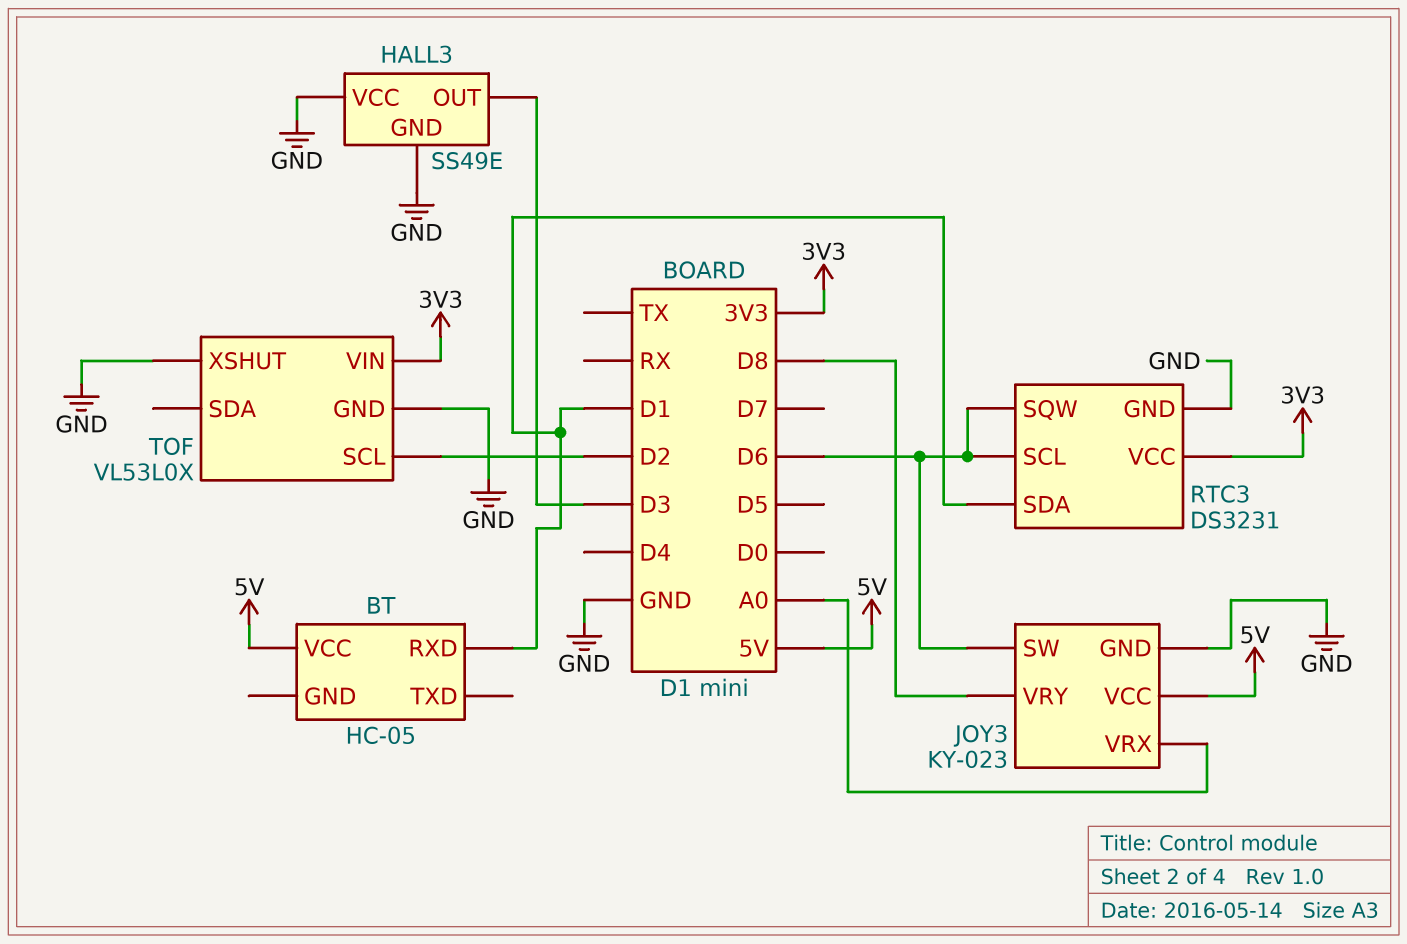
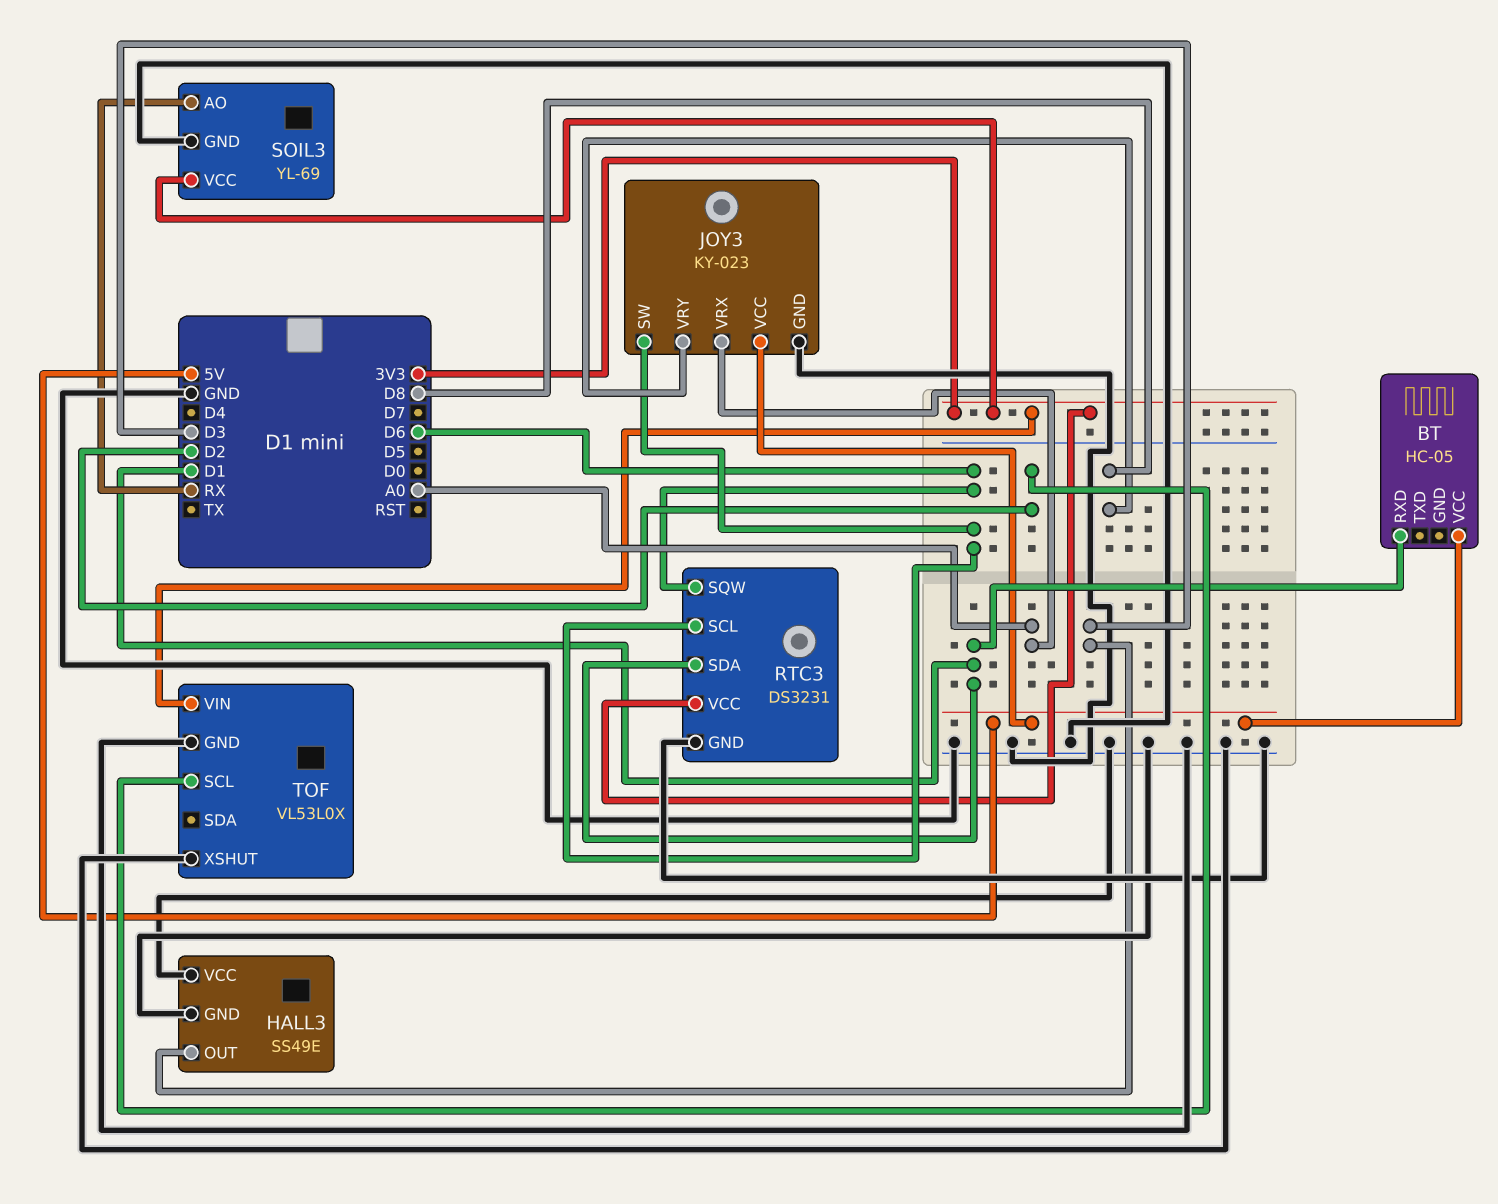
SOIL3: none -> YL-69
SOIL3 pin AO: none -> RX
SOIL3 pin GND: none -> GND
SOIL3 pin VCC: none -> 3V3

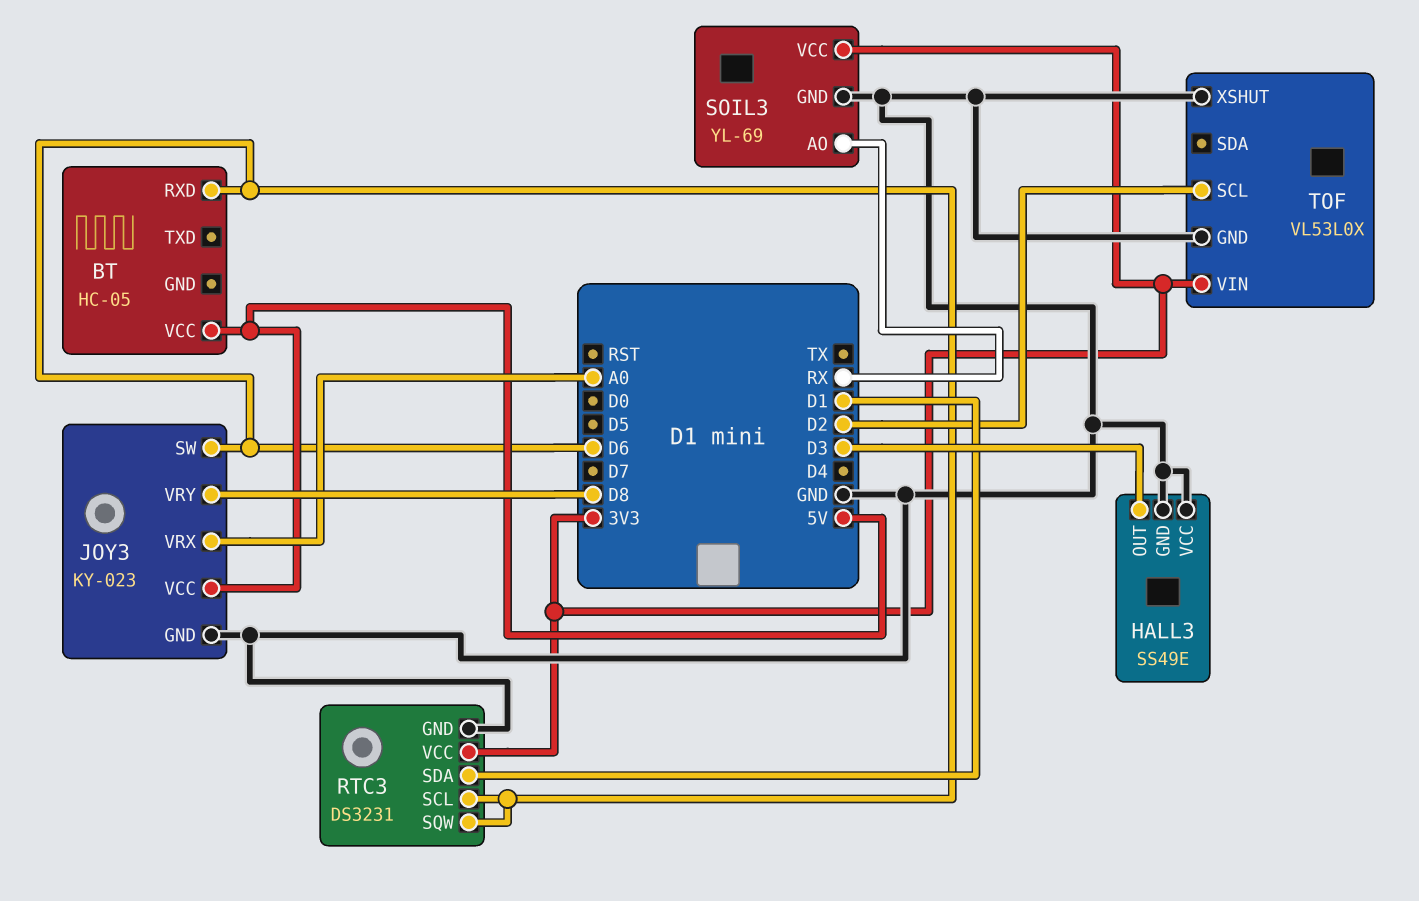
BT pin RXD: D1 -> D6

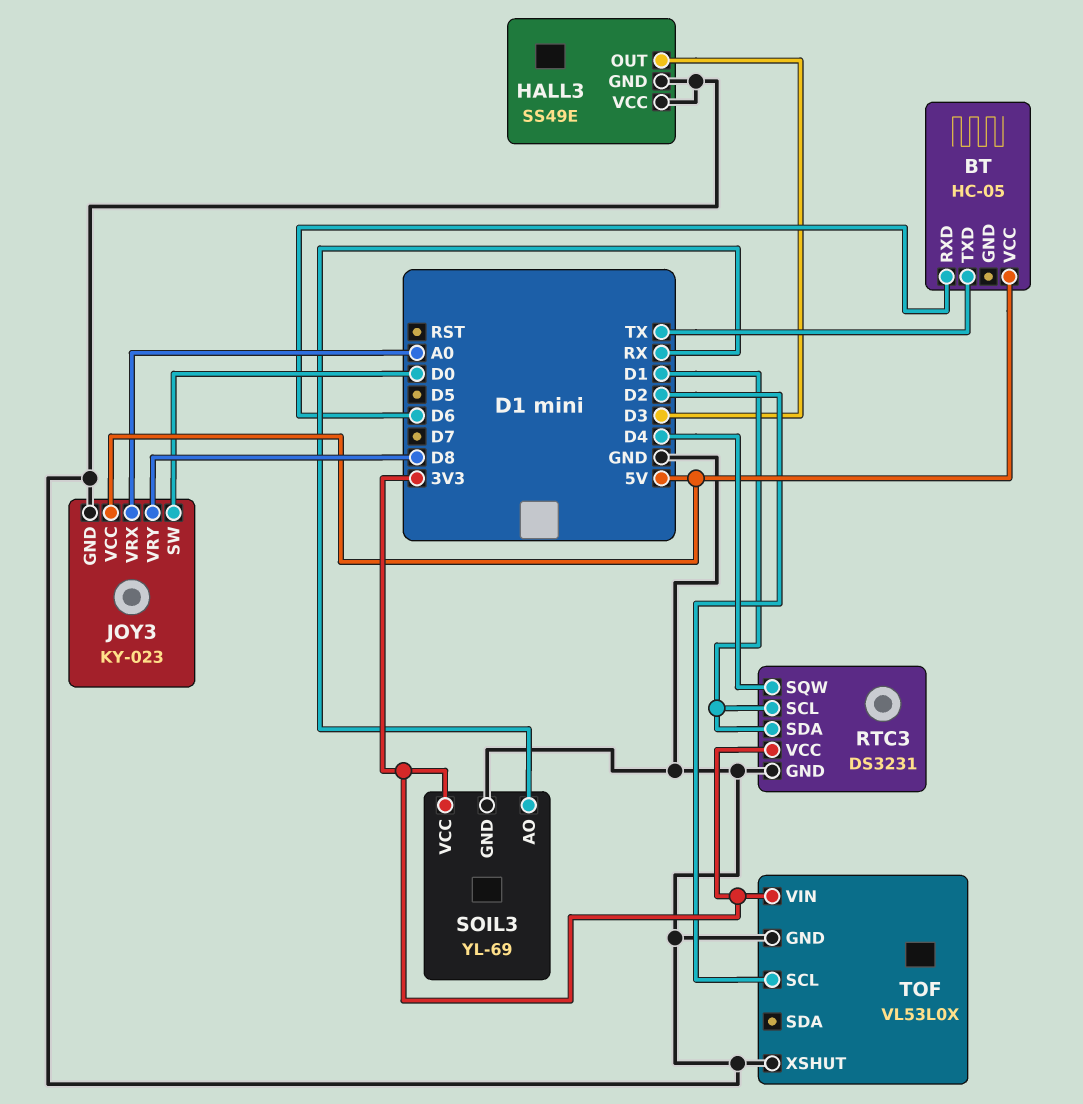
BT pin TXD: none -> TX
JOY3 pin SW: D6 -> D0
RTC3 pin SCL: D6 -> D1
RTC3 pin SQW: D6 -> D4

